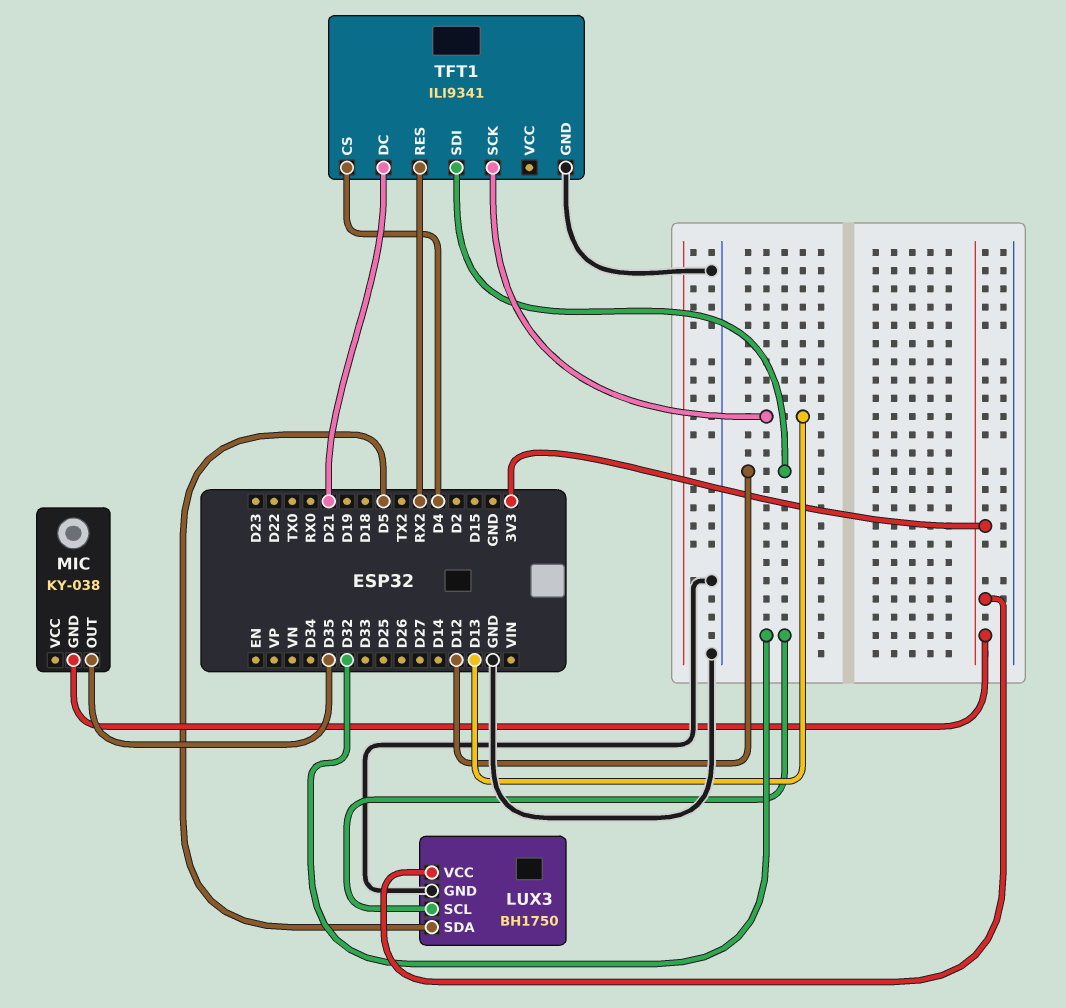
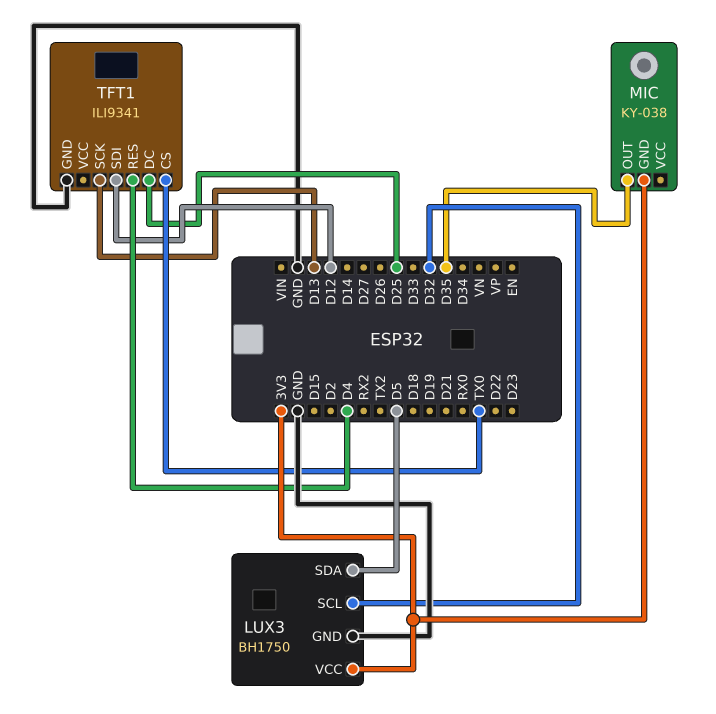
TFT1 pin CS: D4 -> TX0
TFT1 pin DC: D21 -> D25
TFT1 pin RES: RX2 -> D4

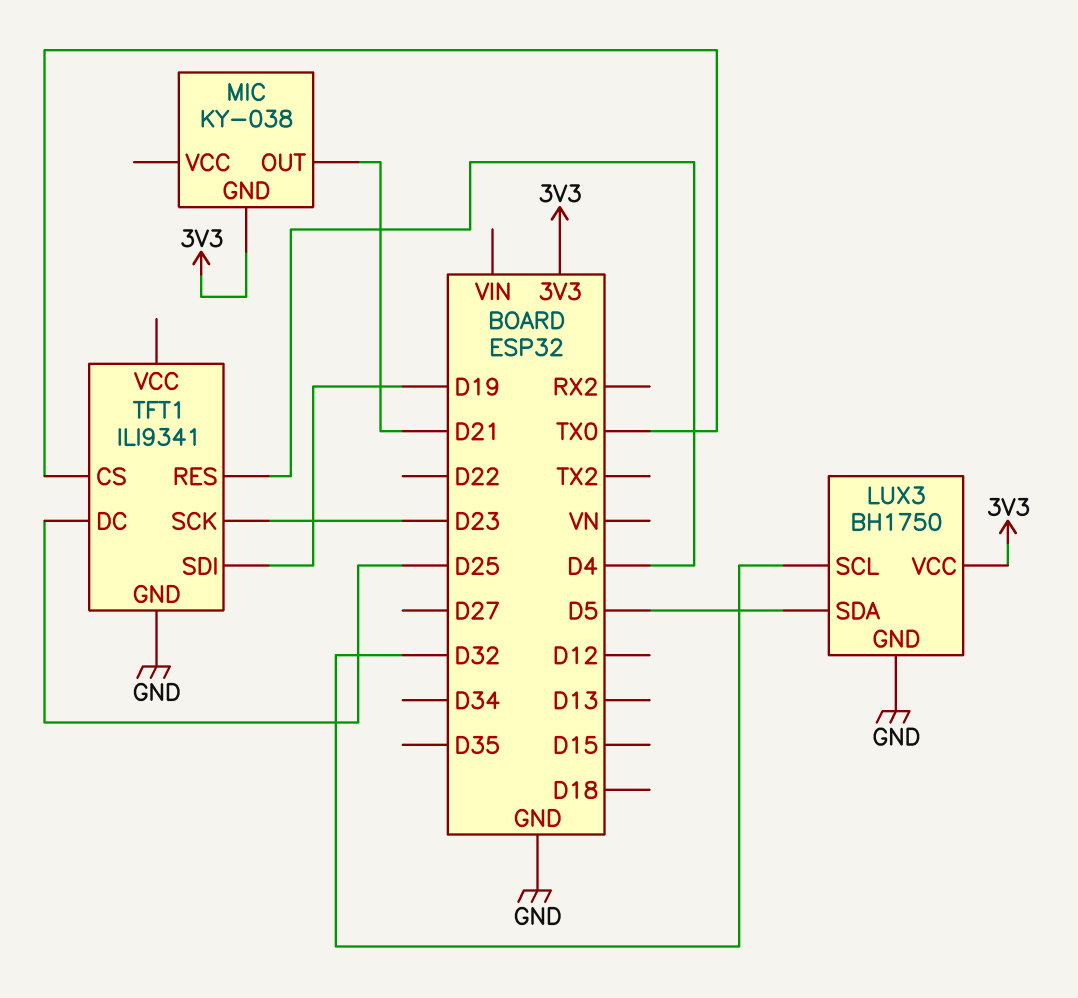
MIC pin OUT: D35 -> D21
TFT1 pin SCK: D13 -> D23
TFT1 pin SDI: D12 -> D19

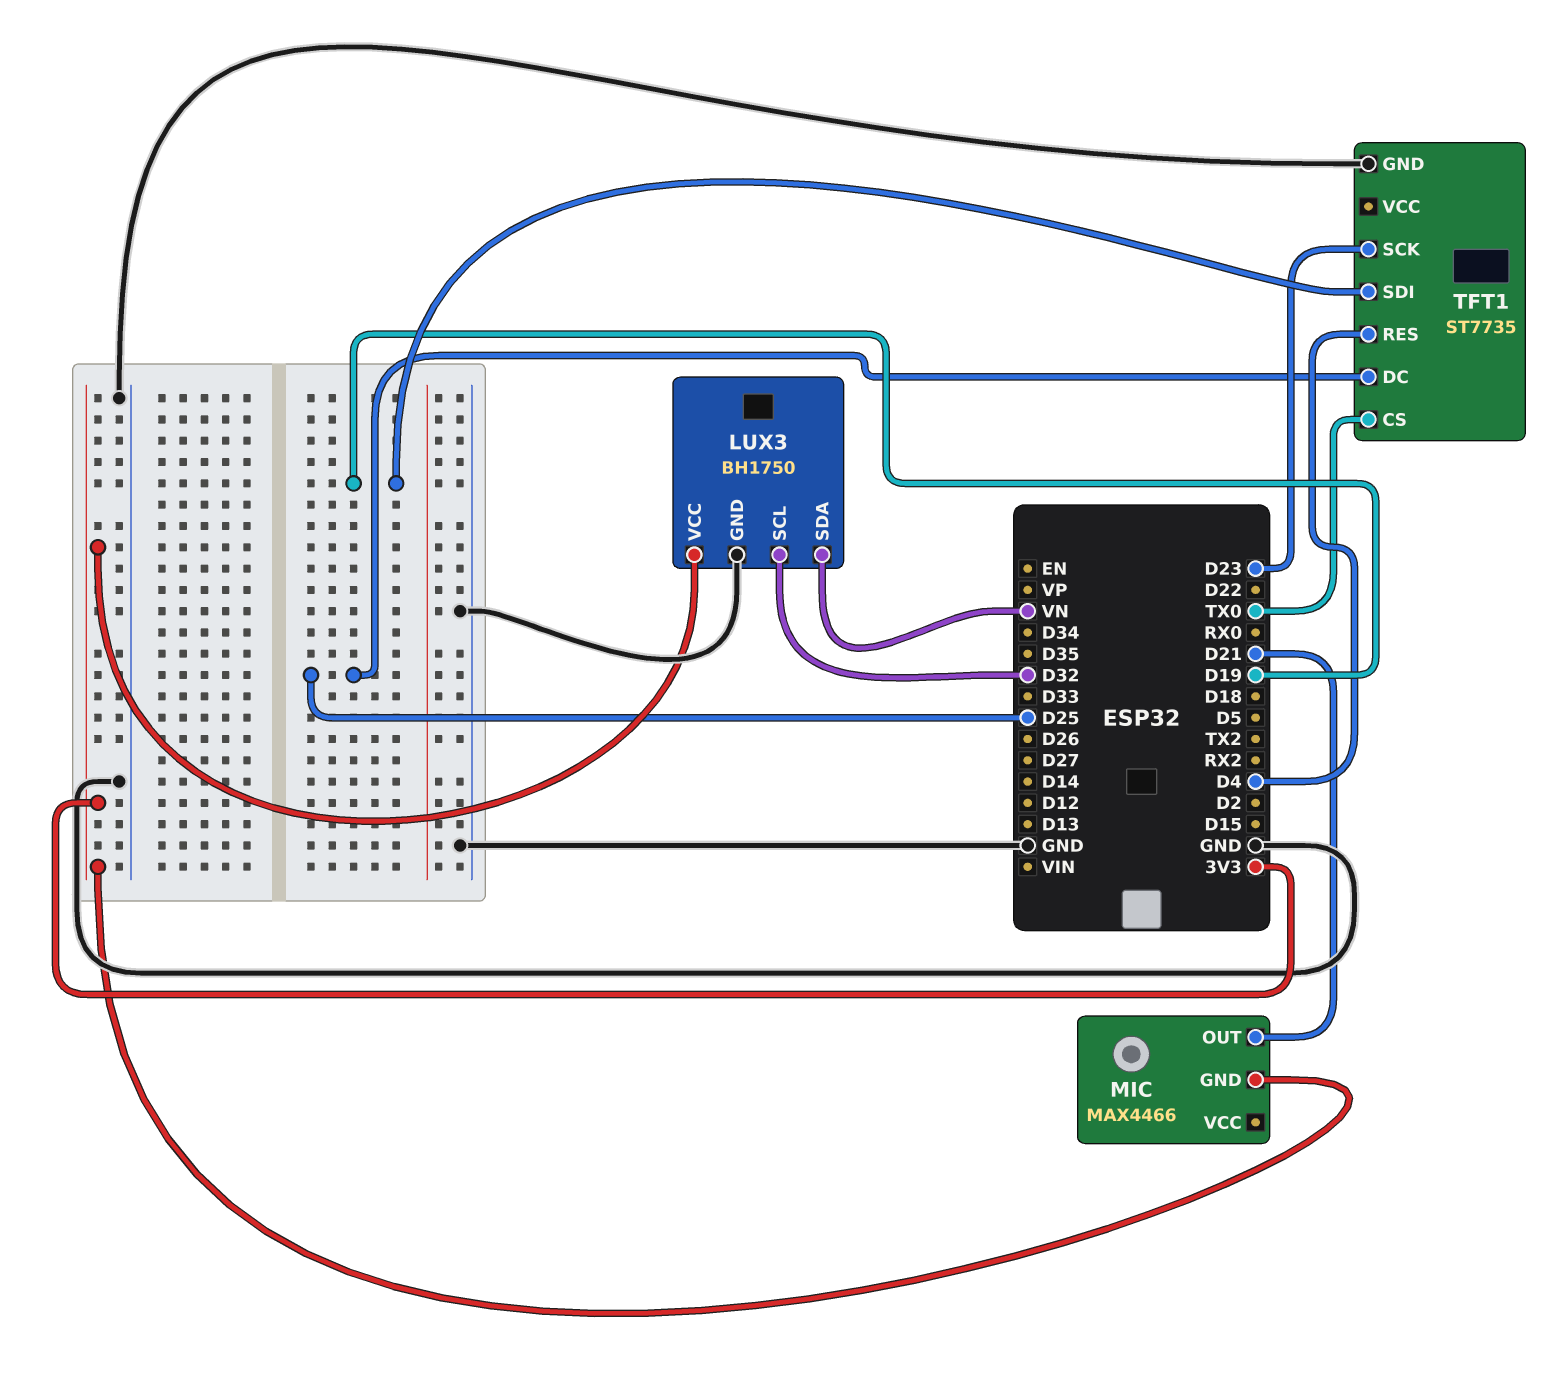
LUX3 pin SDA: D5 -> VN
MIC: KY-038 -> MAX4466
TFT1: ILI9341 -> ST7735

